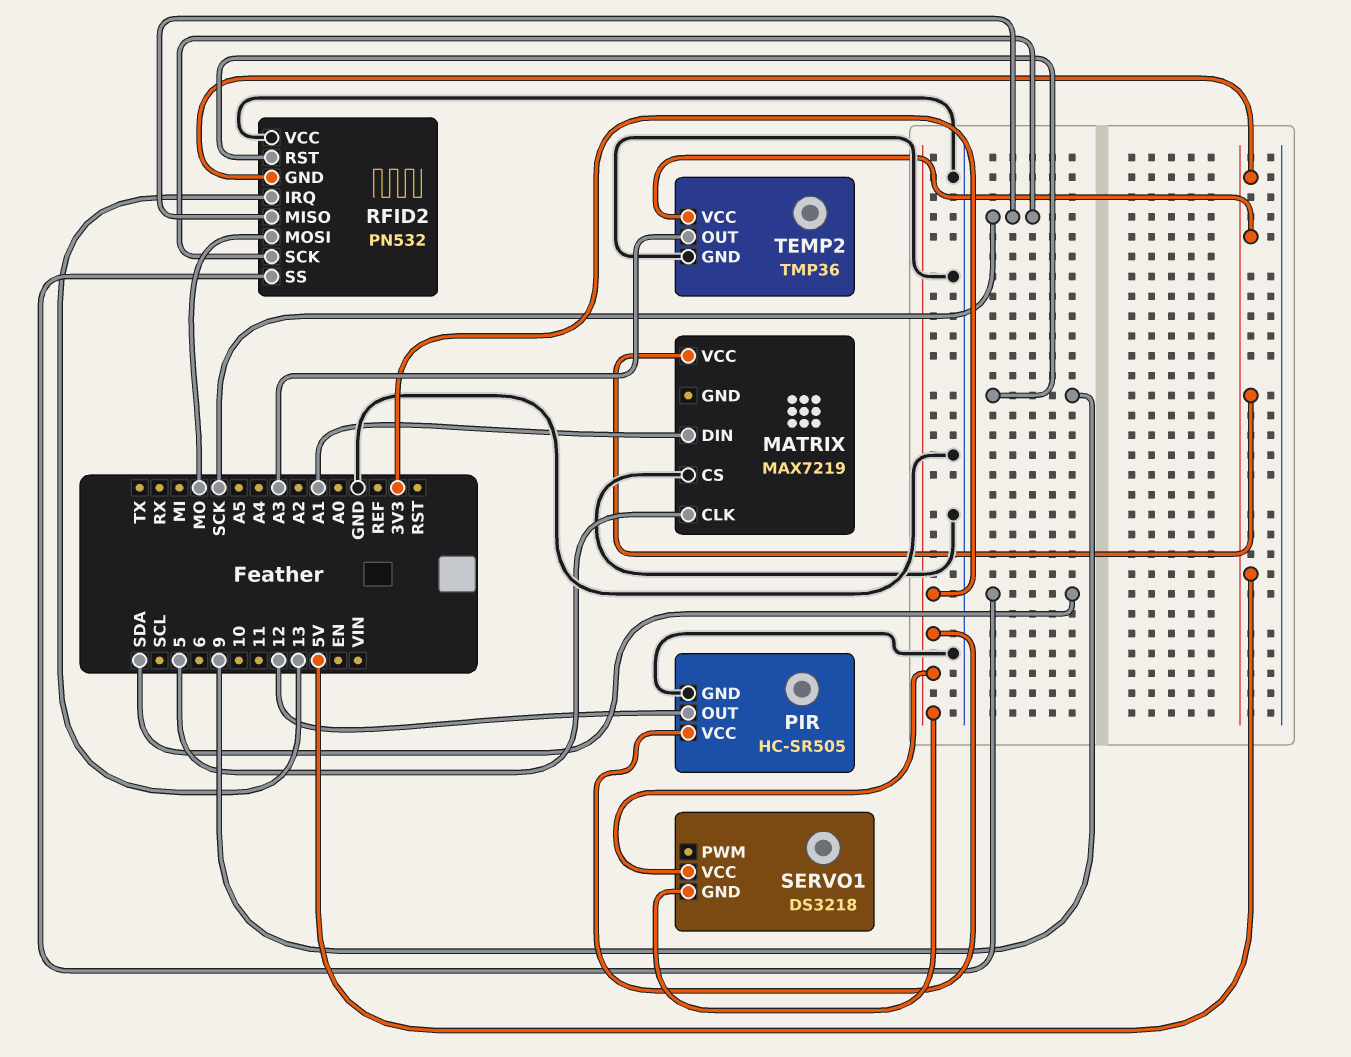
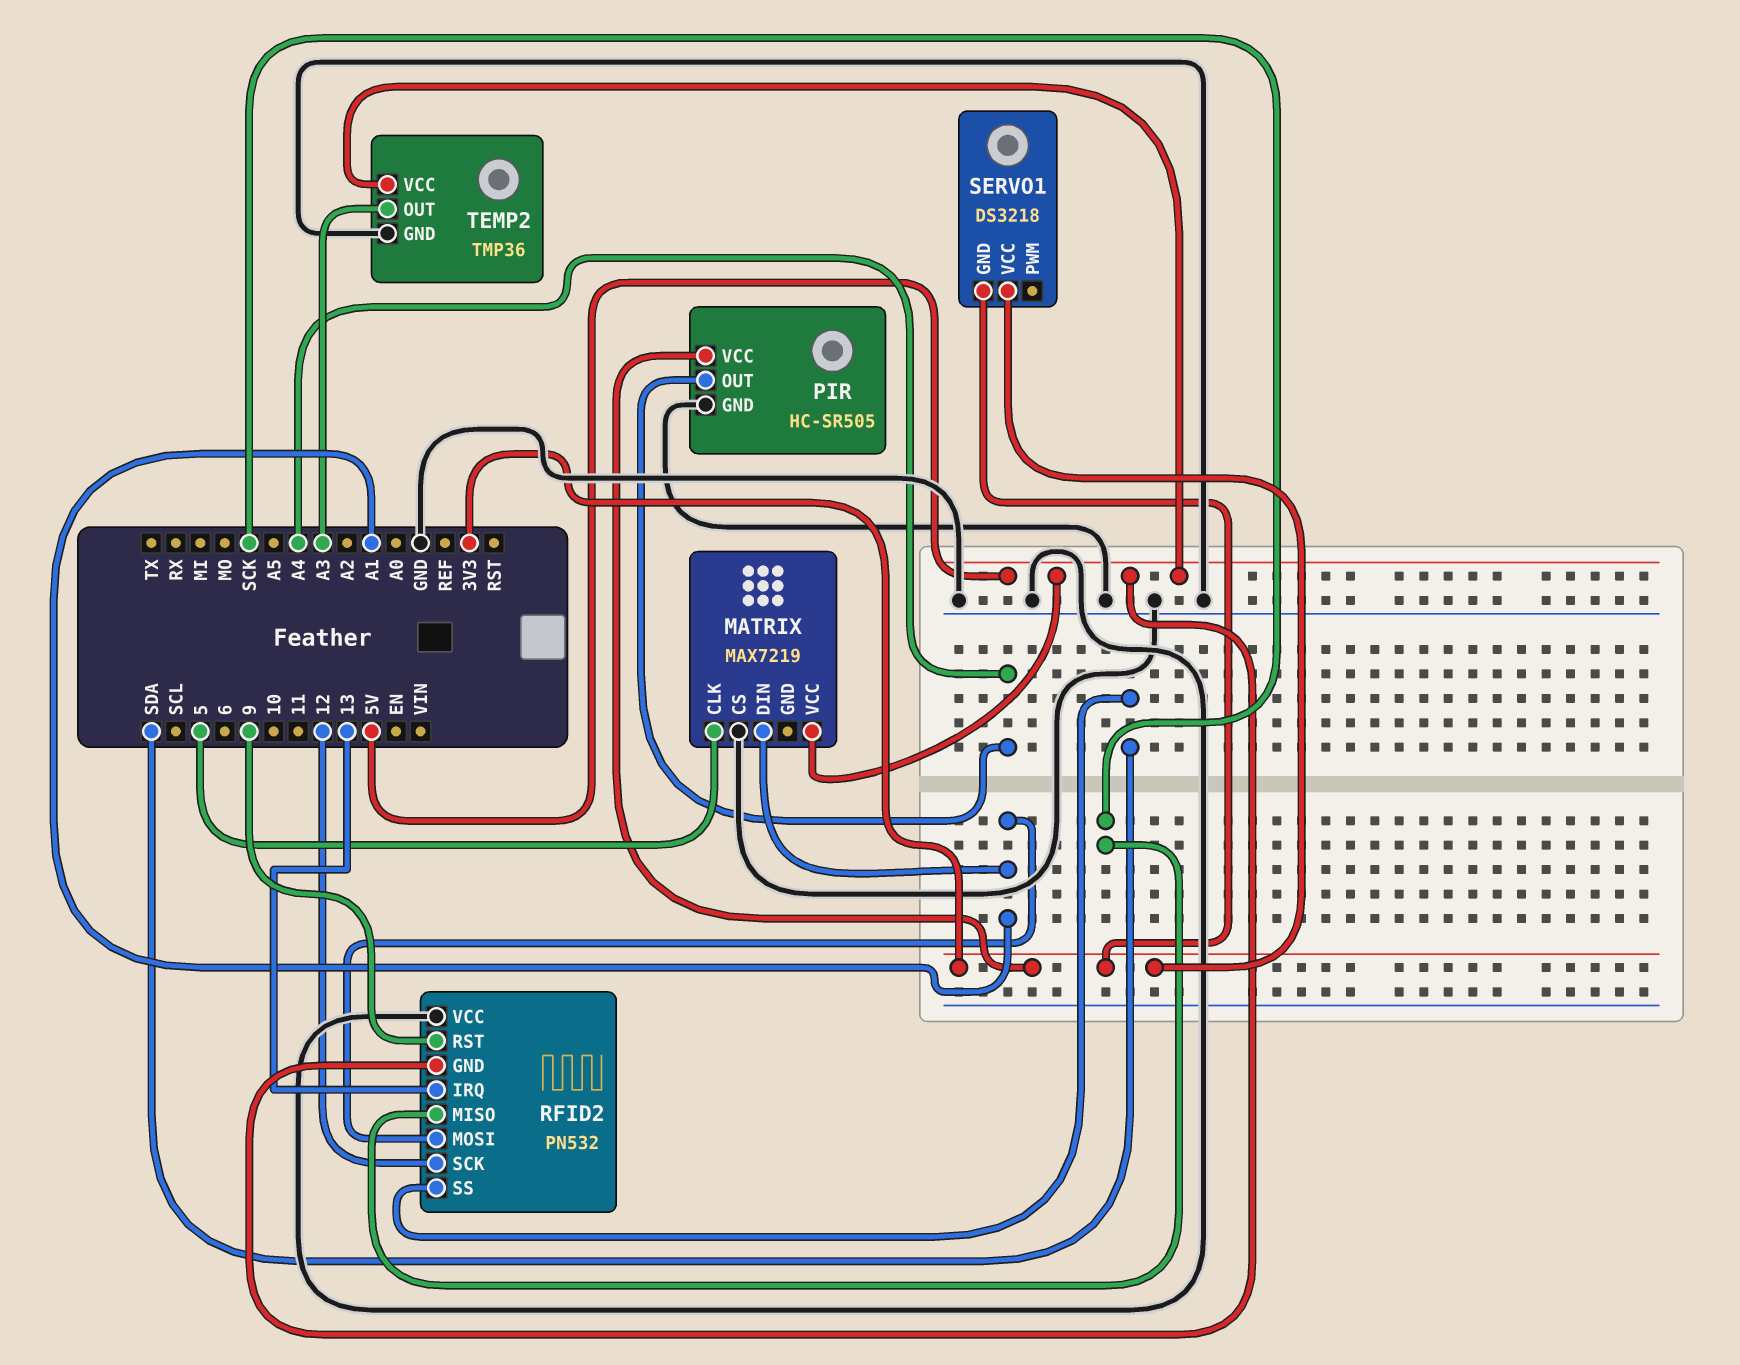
PIR pin OUT: 12 -> A4
RFID2 pin MOSI: MO -> A1
RFID2 pin SCK: SCK -> 12

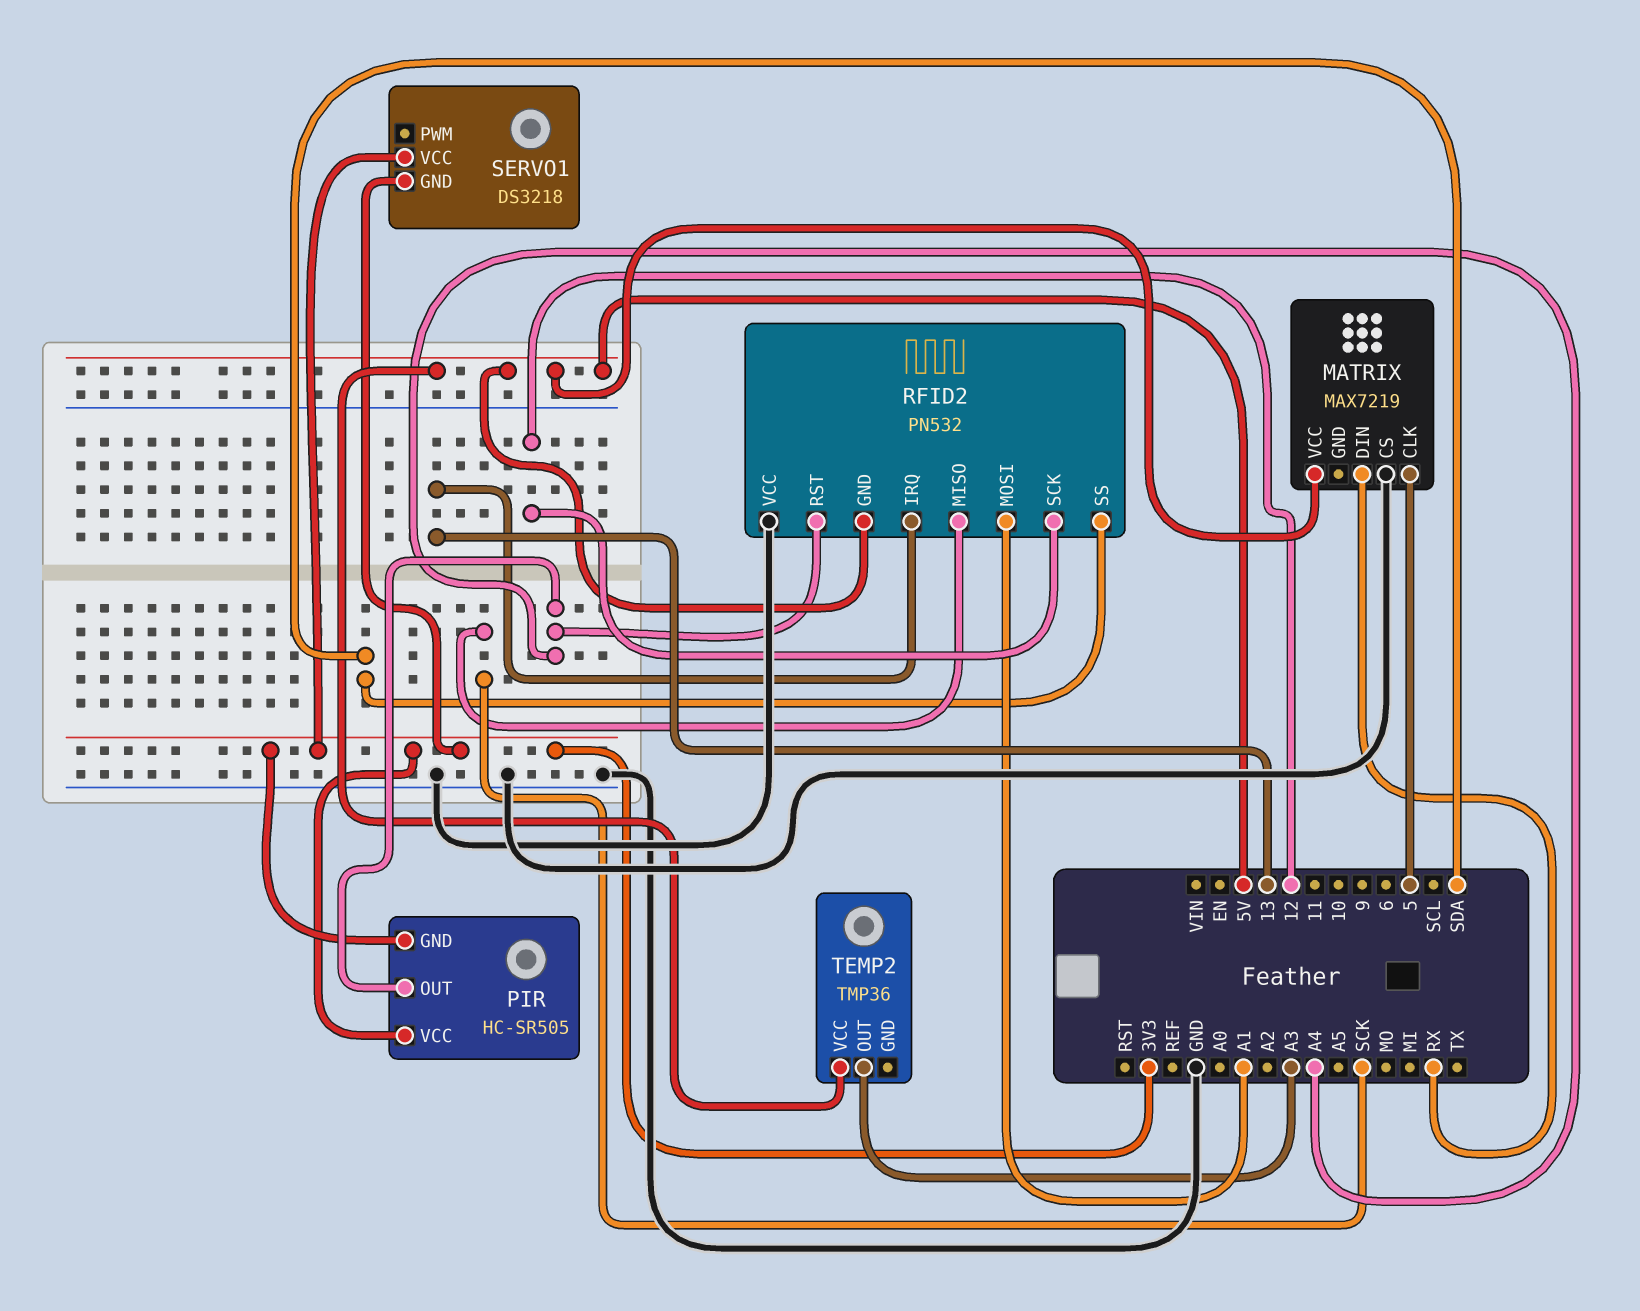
MATRIX pin DIN: A1 -> RX
PIR pin GND: GND -> 3V3
RFID2 pin RST: 9 -> A4
TEMP2 pin GND: GND -> none

